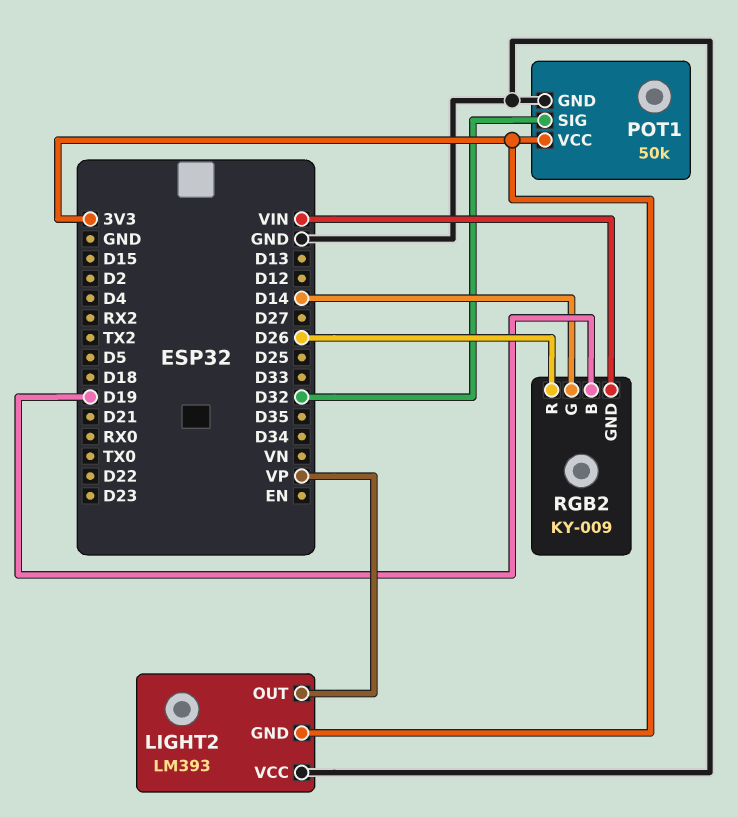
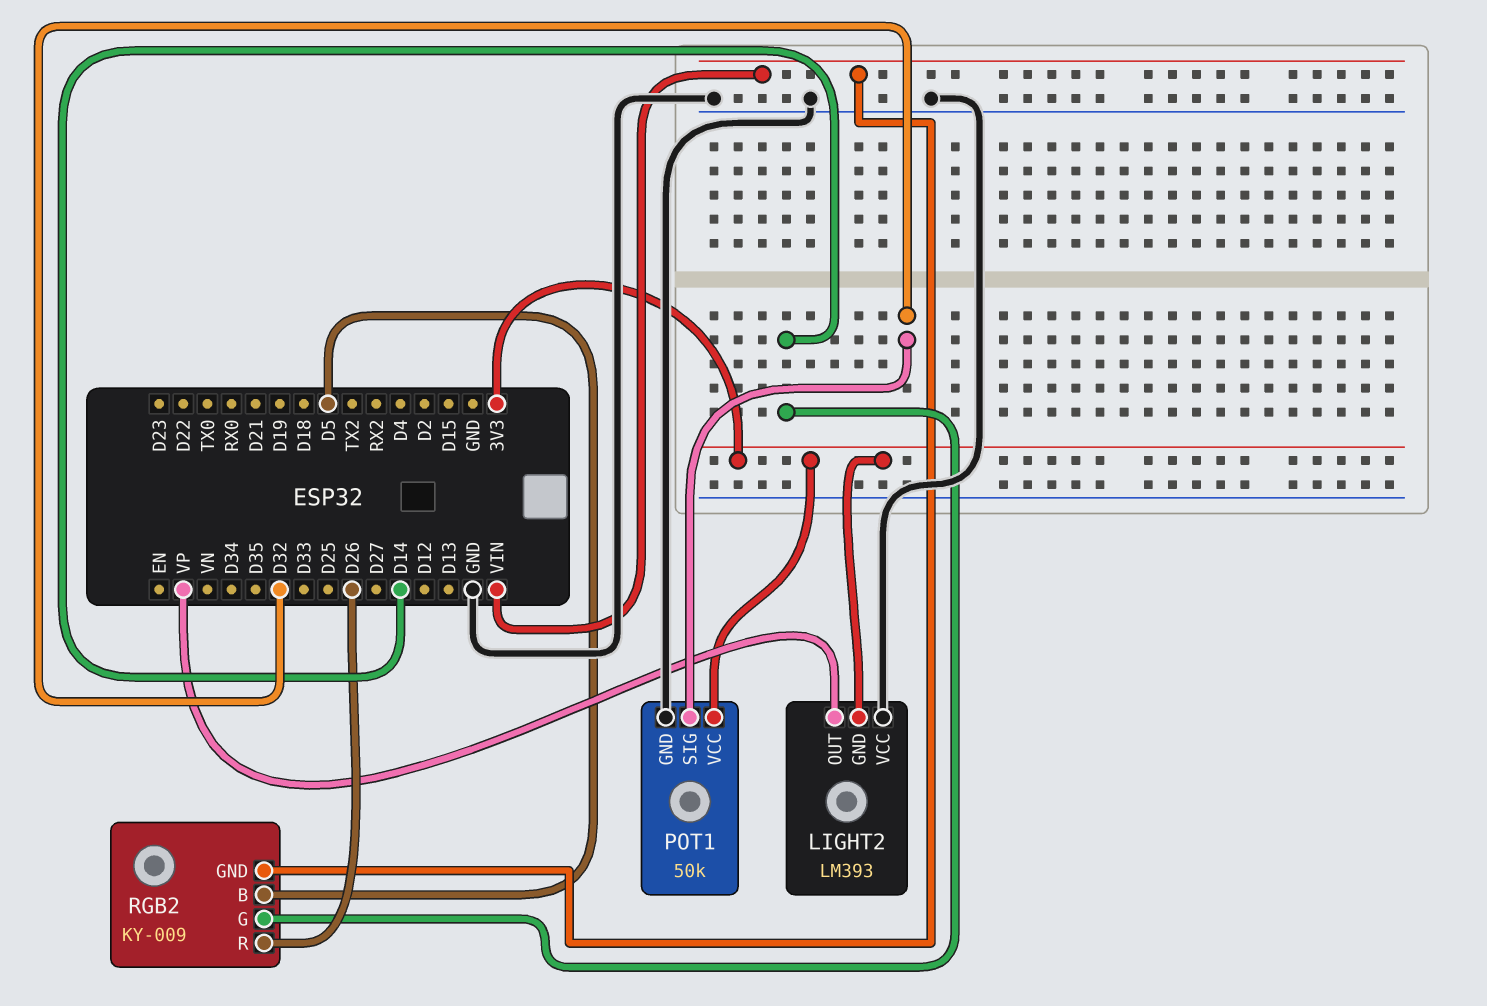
RGB2 pin B: D19 -> D5

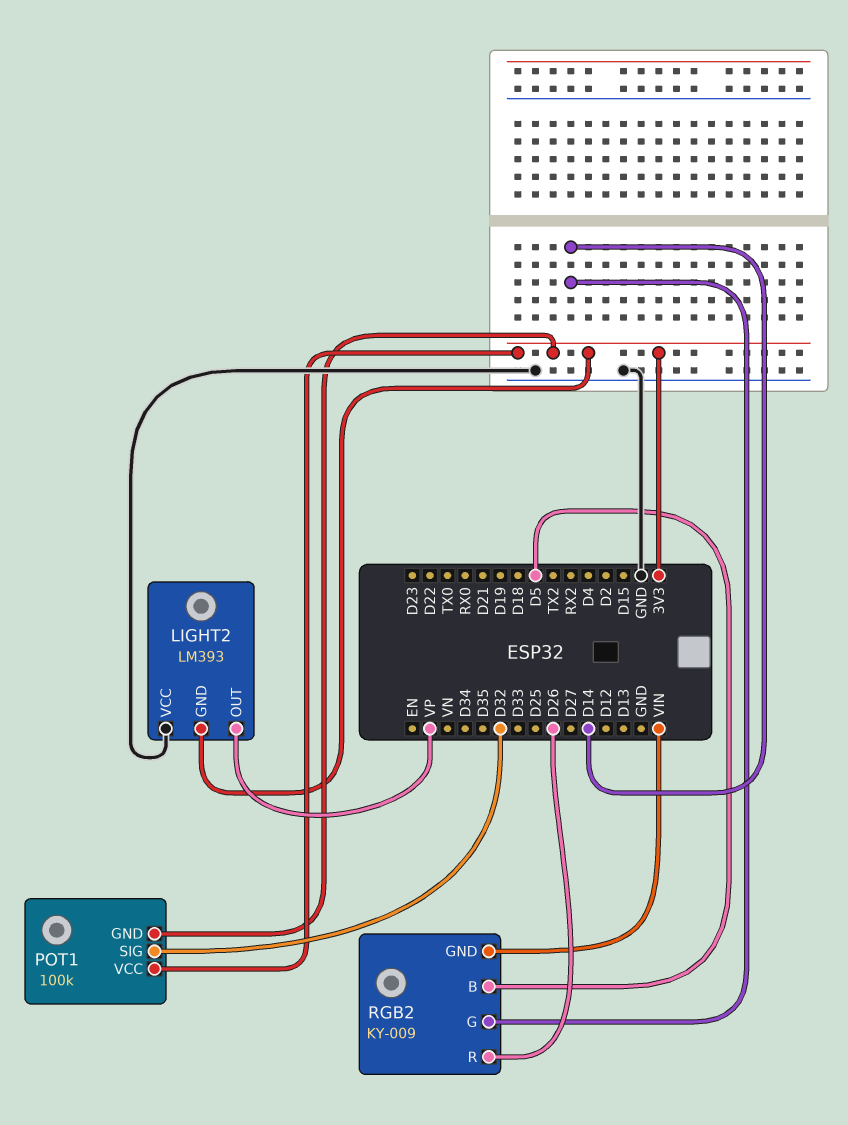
POT1: 50k -> 100k
POT1 pin GND: GND -> 3V3

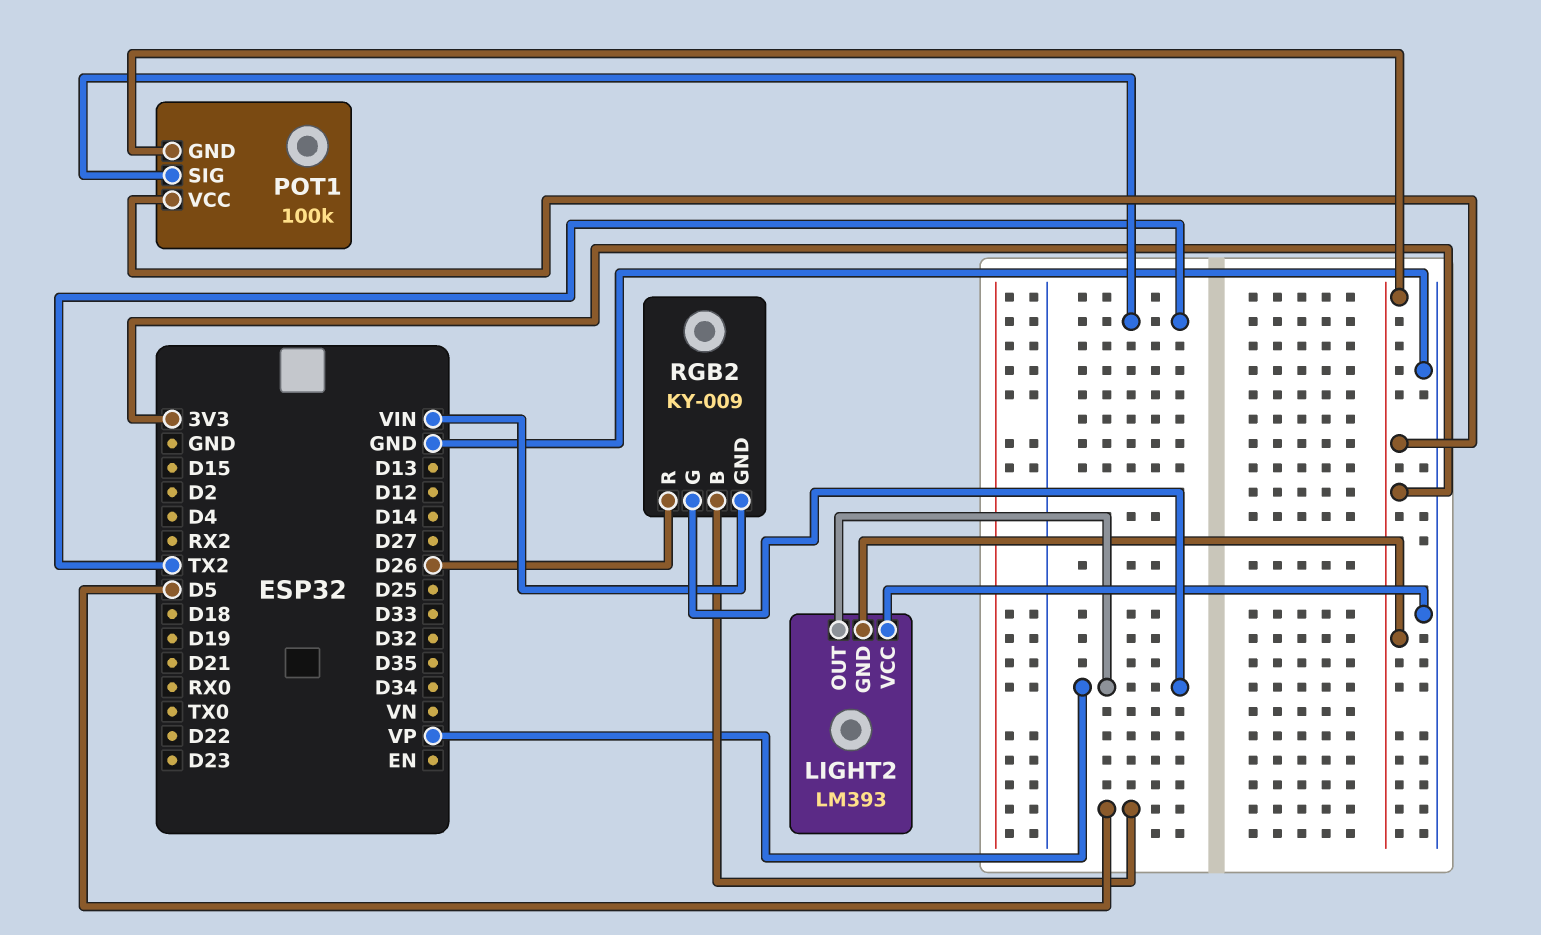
POT1 pin SIG: D32 -> TX2
RGB2 pin G: D14 -> VP

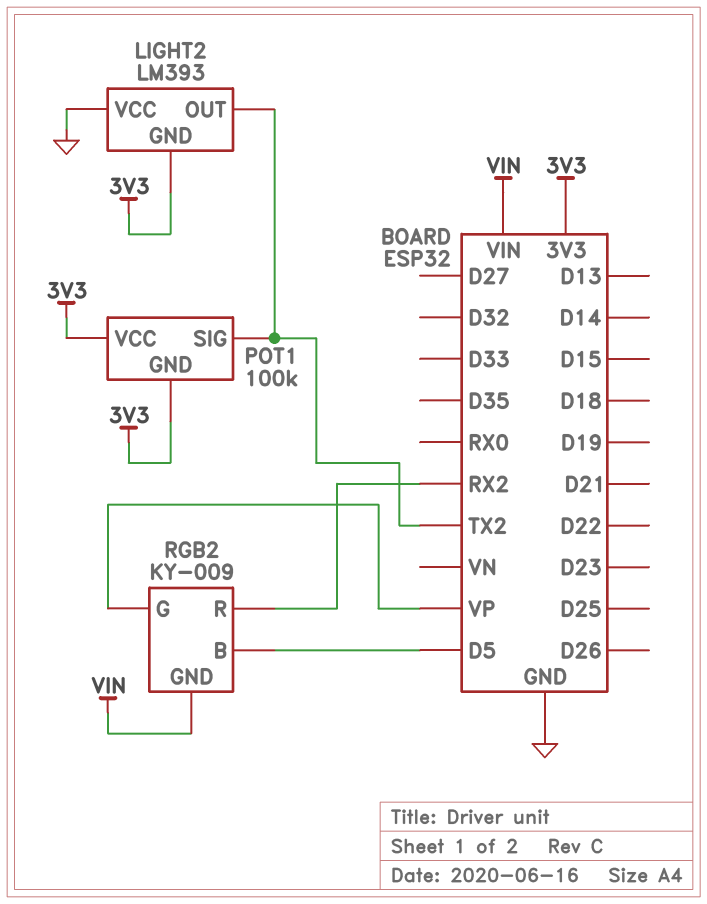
LIGHT2 pin OUT: VP -> TX2
RGB2 pin R: D26 -> RX2

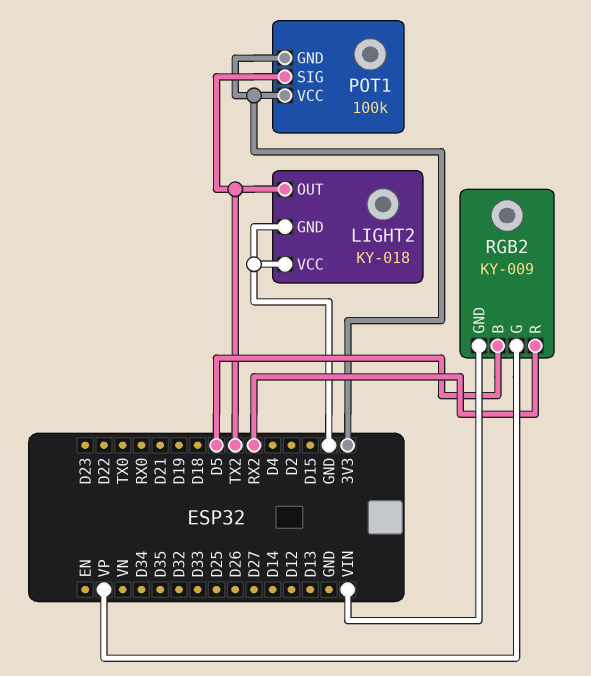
LIGHT2: LM393 -> KY-018
LIGHT2 pin GND: 3V3 -> GND

